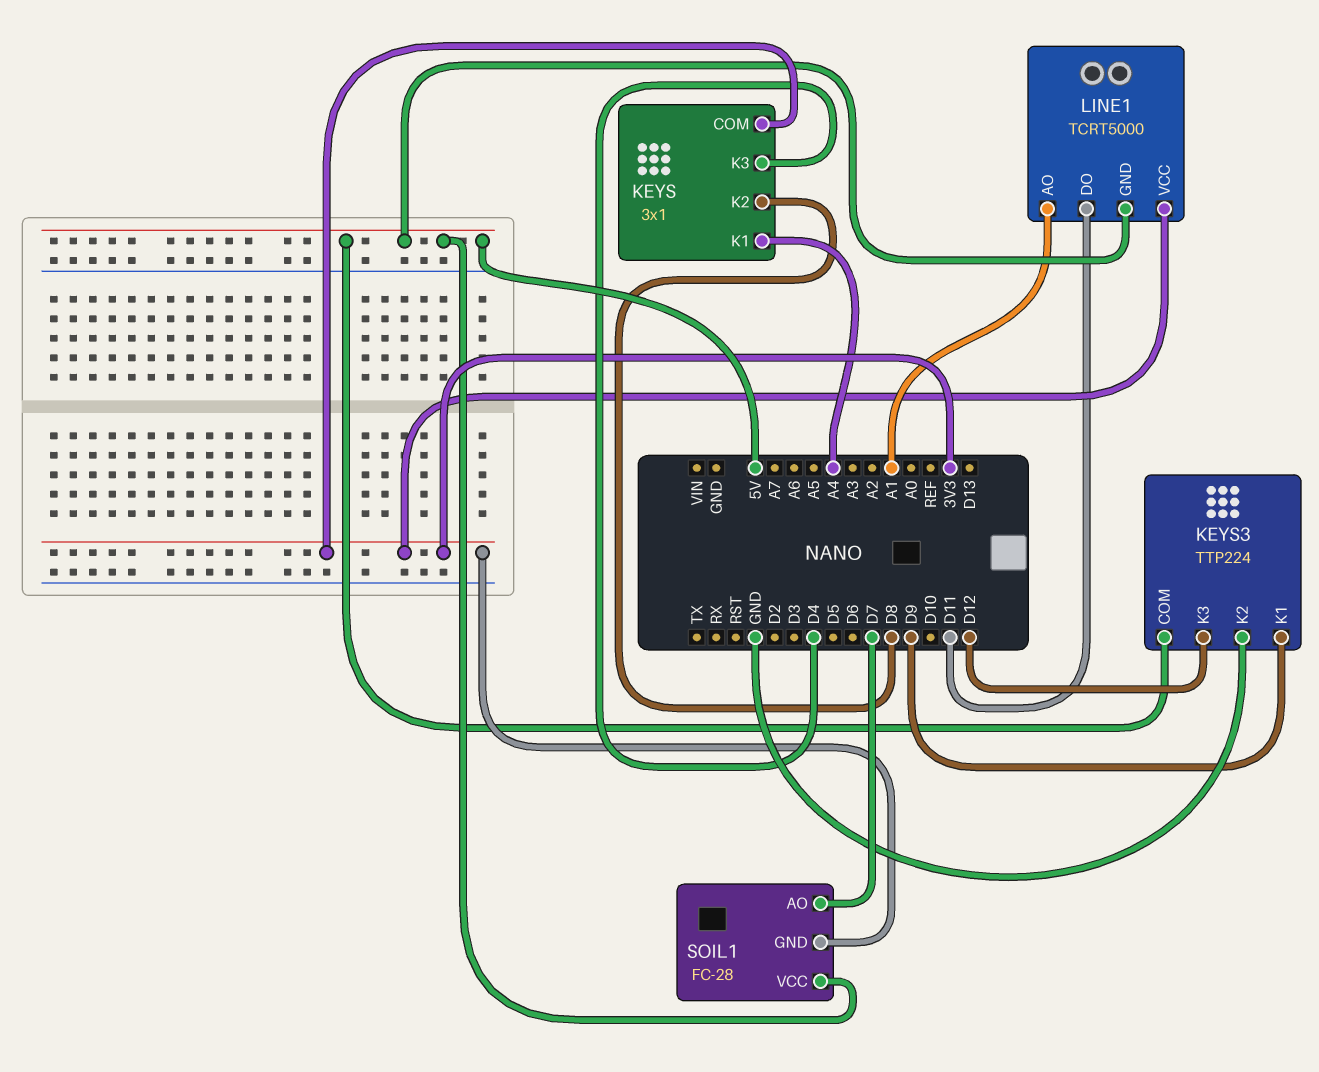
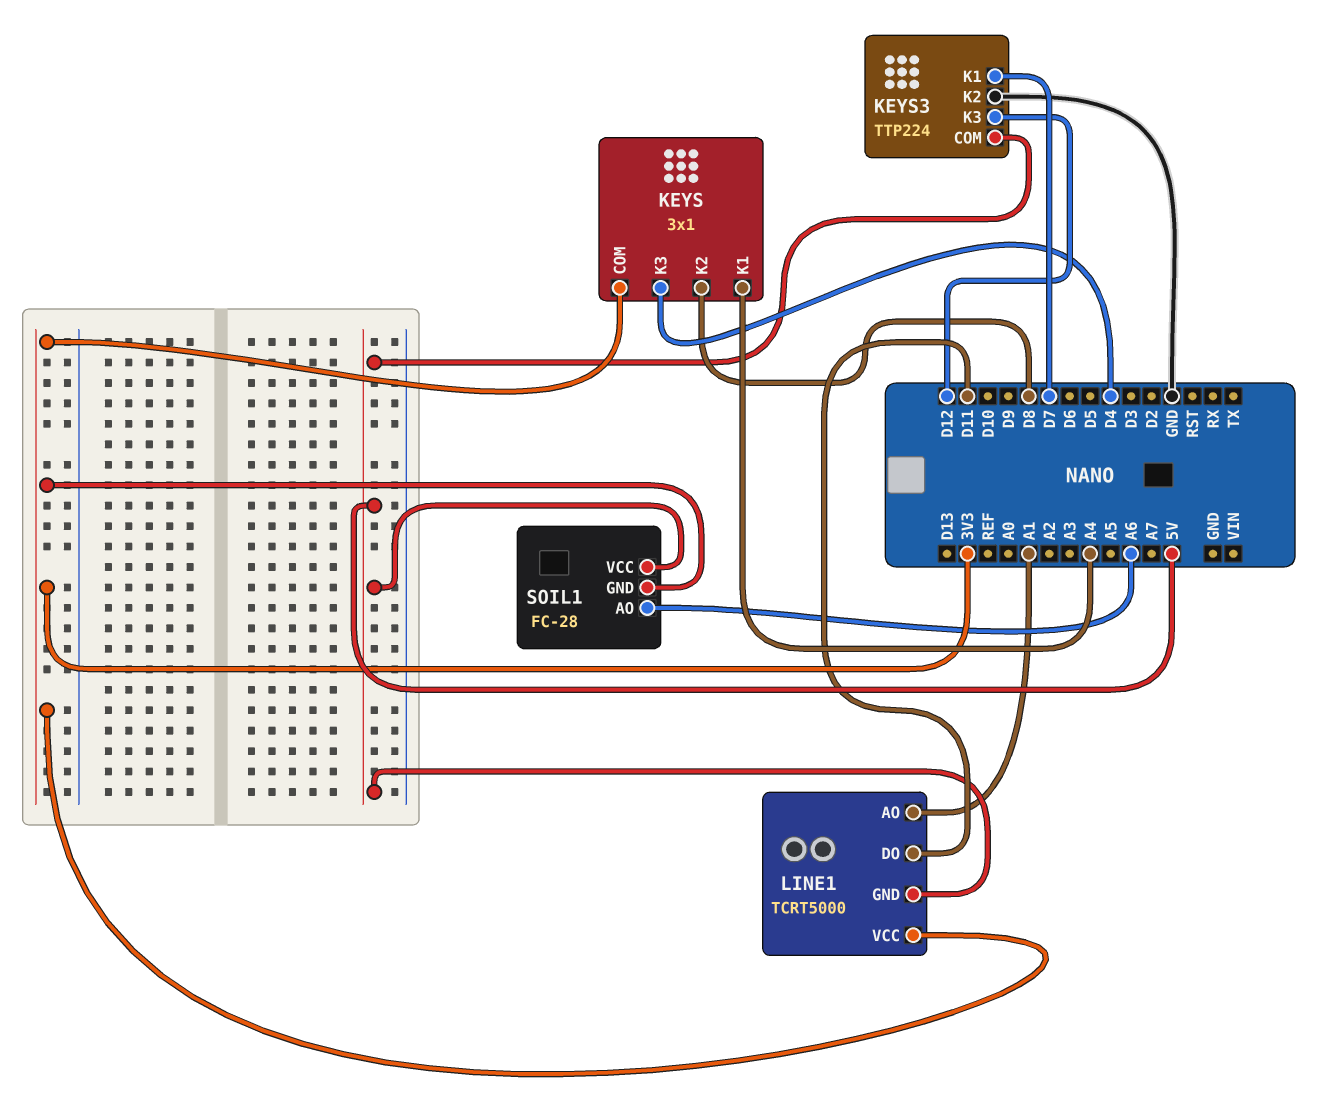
KEYS3 pin K1: D9 -> D7
SOIL1 pin AO: D7 -> A6

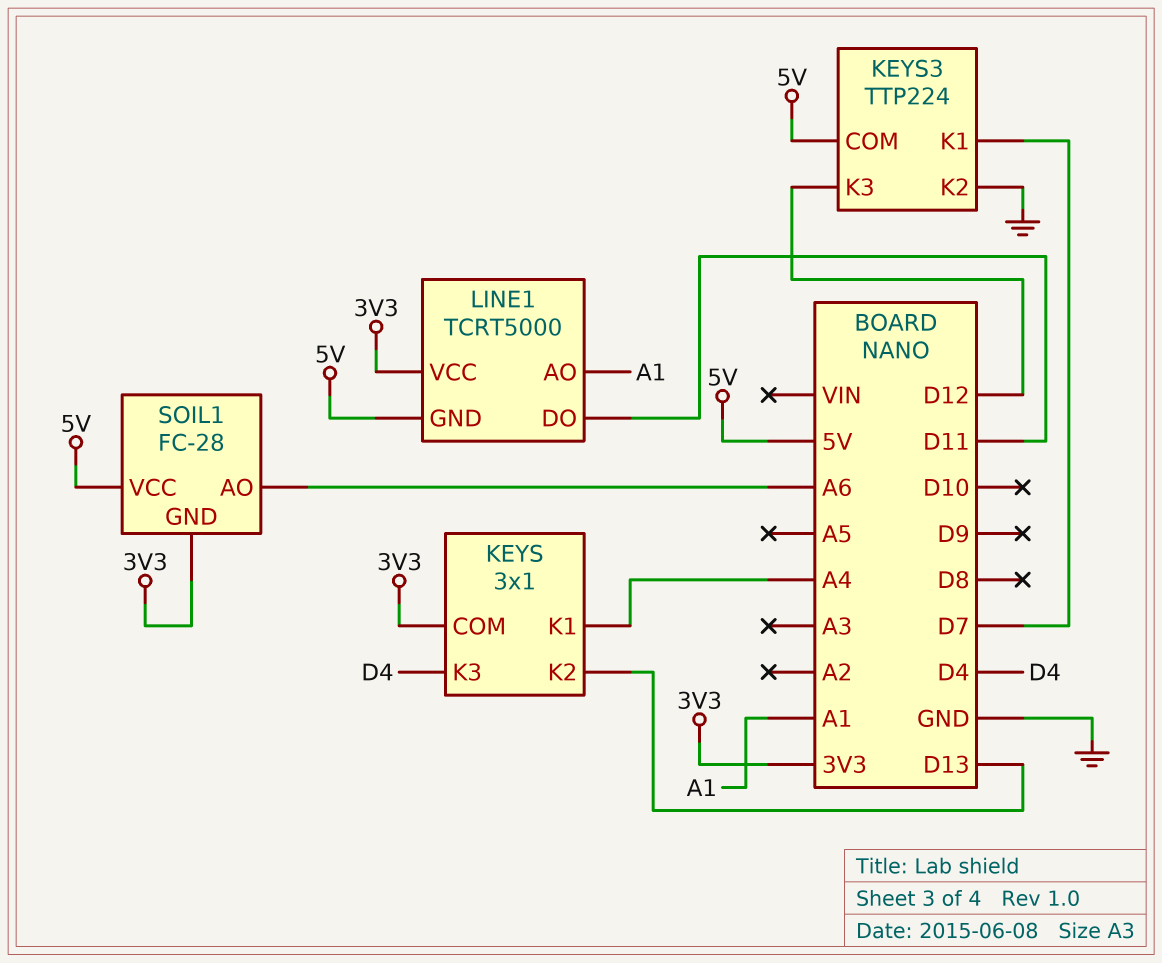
KEYS pin K2: D8 -> D13

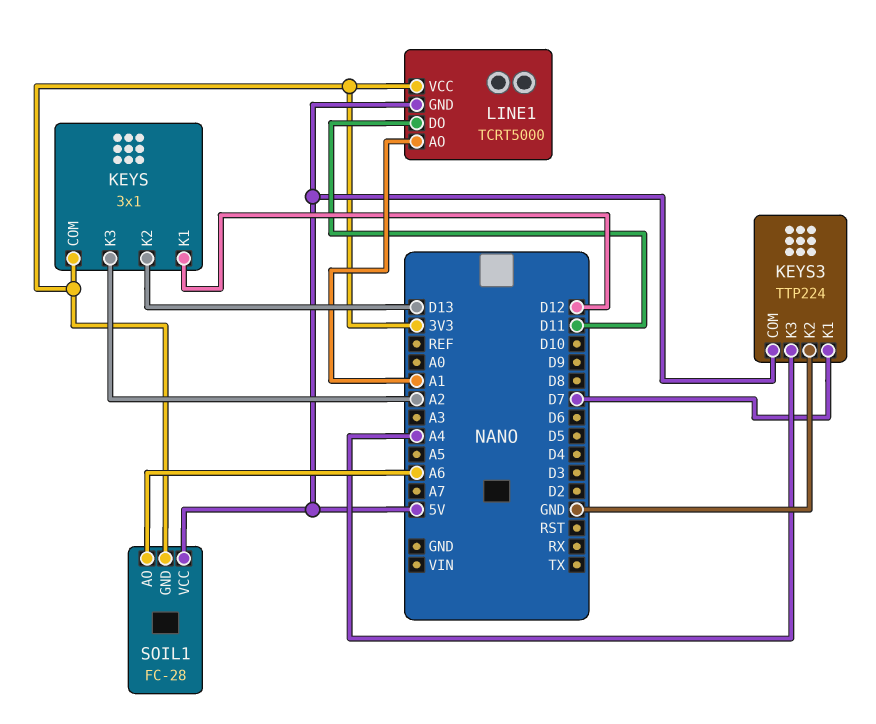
KEYS pin K1: A4 -> D12
KEYS pin K3: D4 -> A2
KEYS3 pin K3: D12 -> A4

